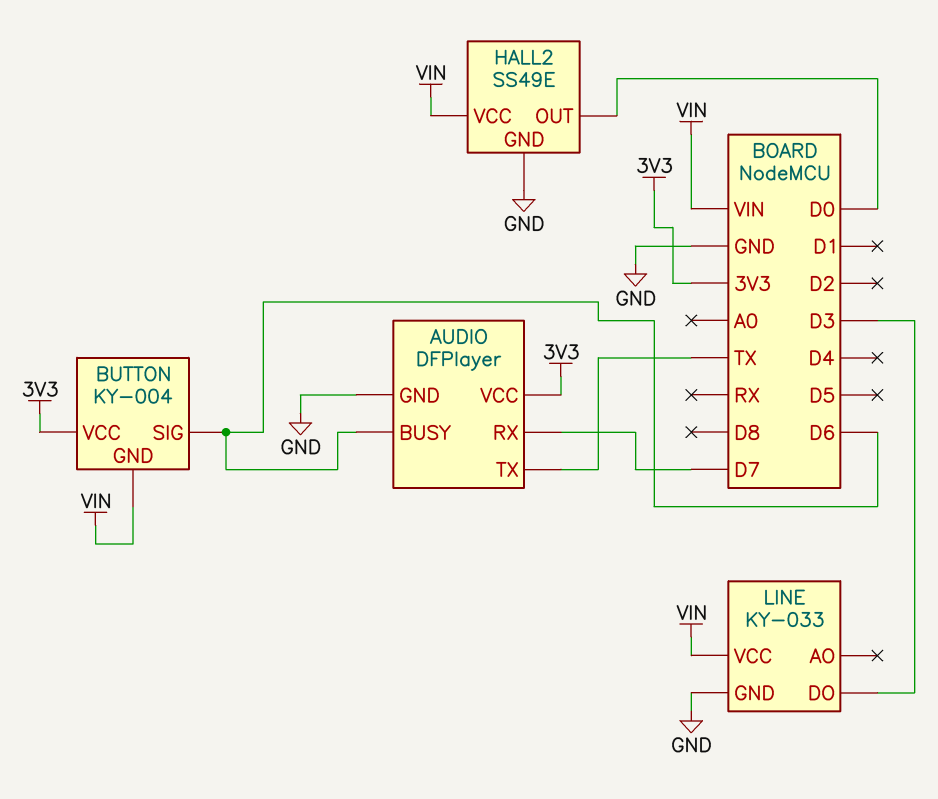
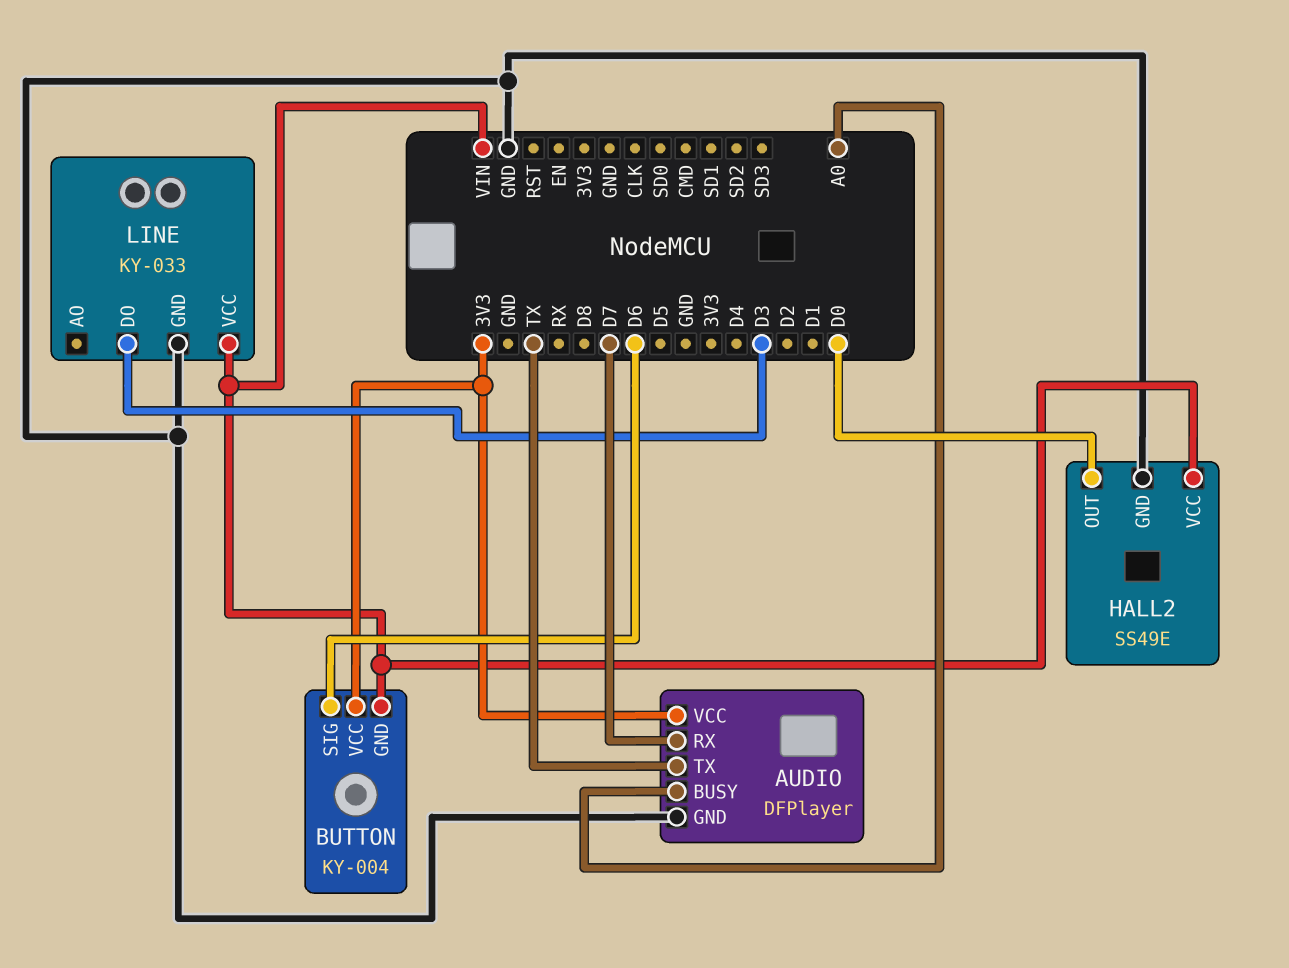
AUDIO pin BUSY: D6 -> A0

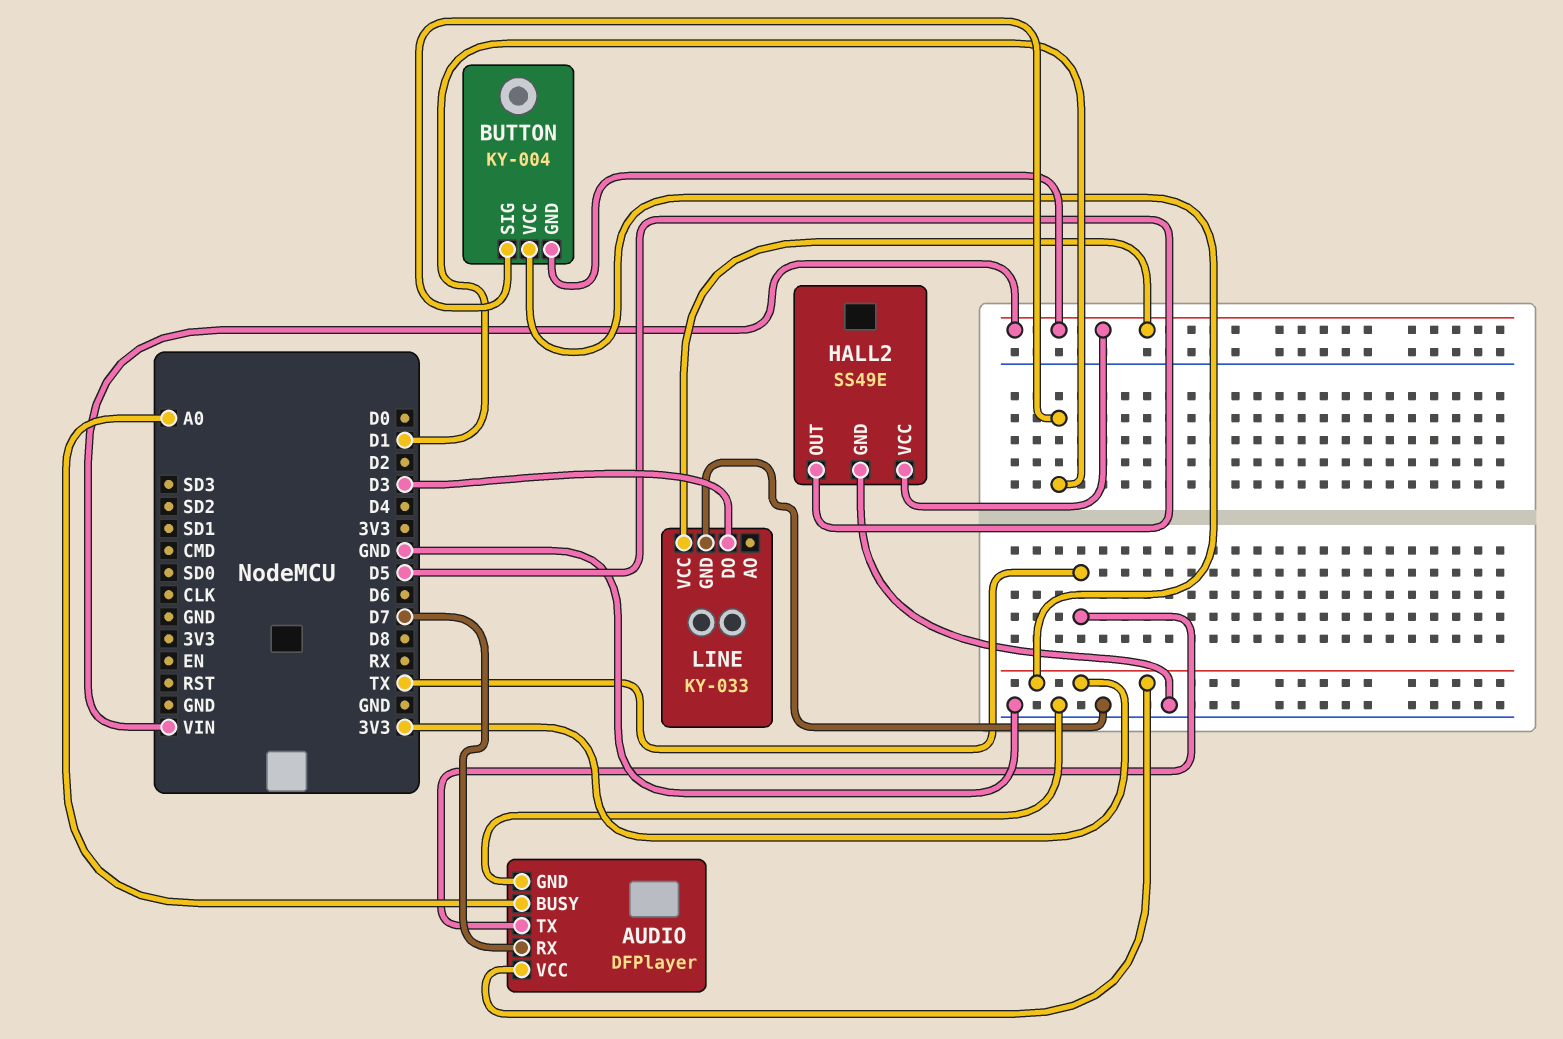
BUTTON pin SIG: D6 -> D1
HALL2 pin OUT: D0 -> D5

